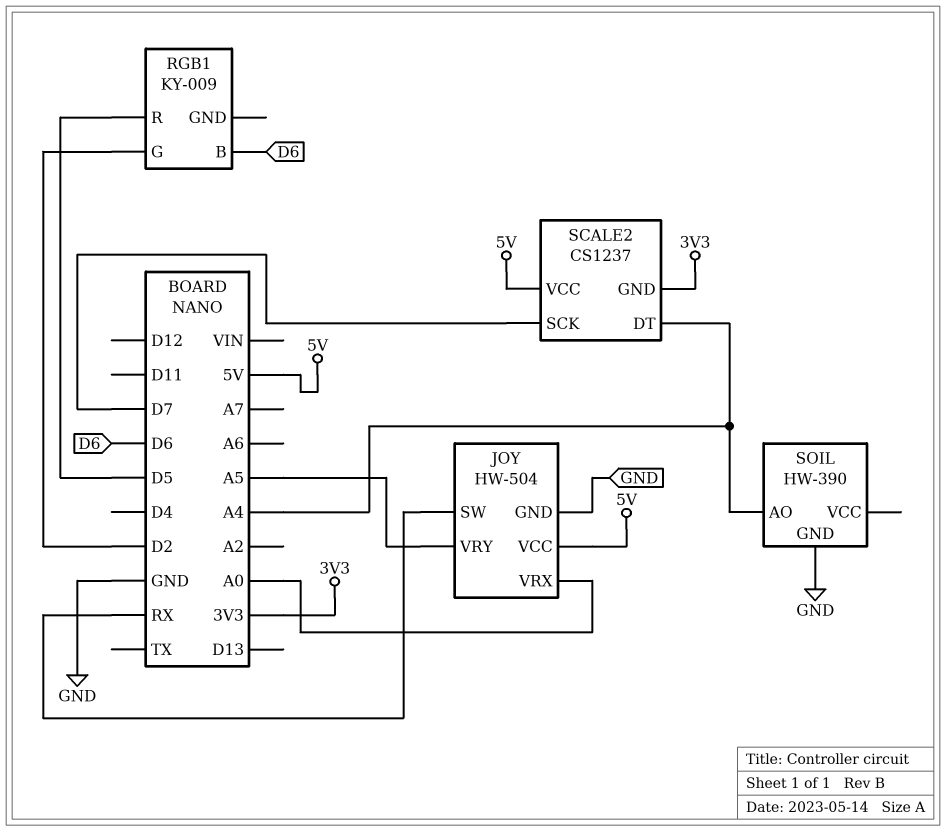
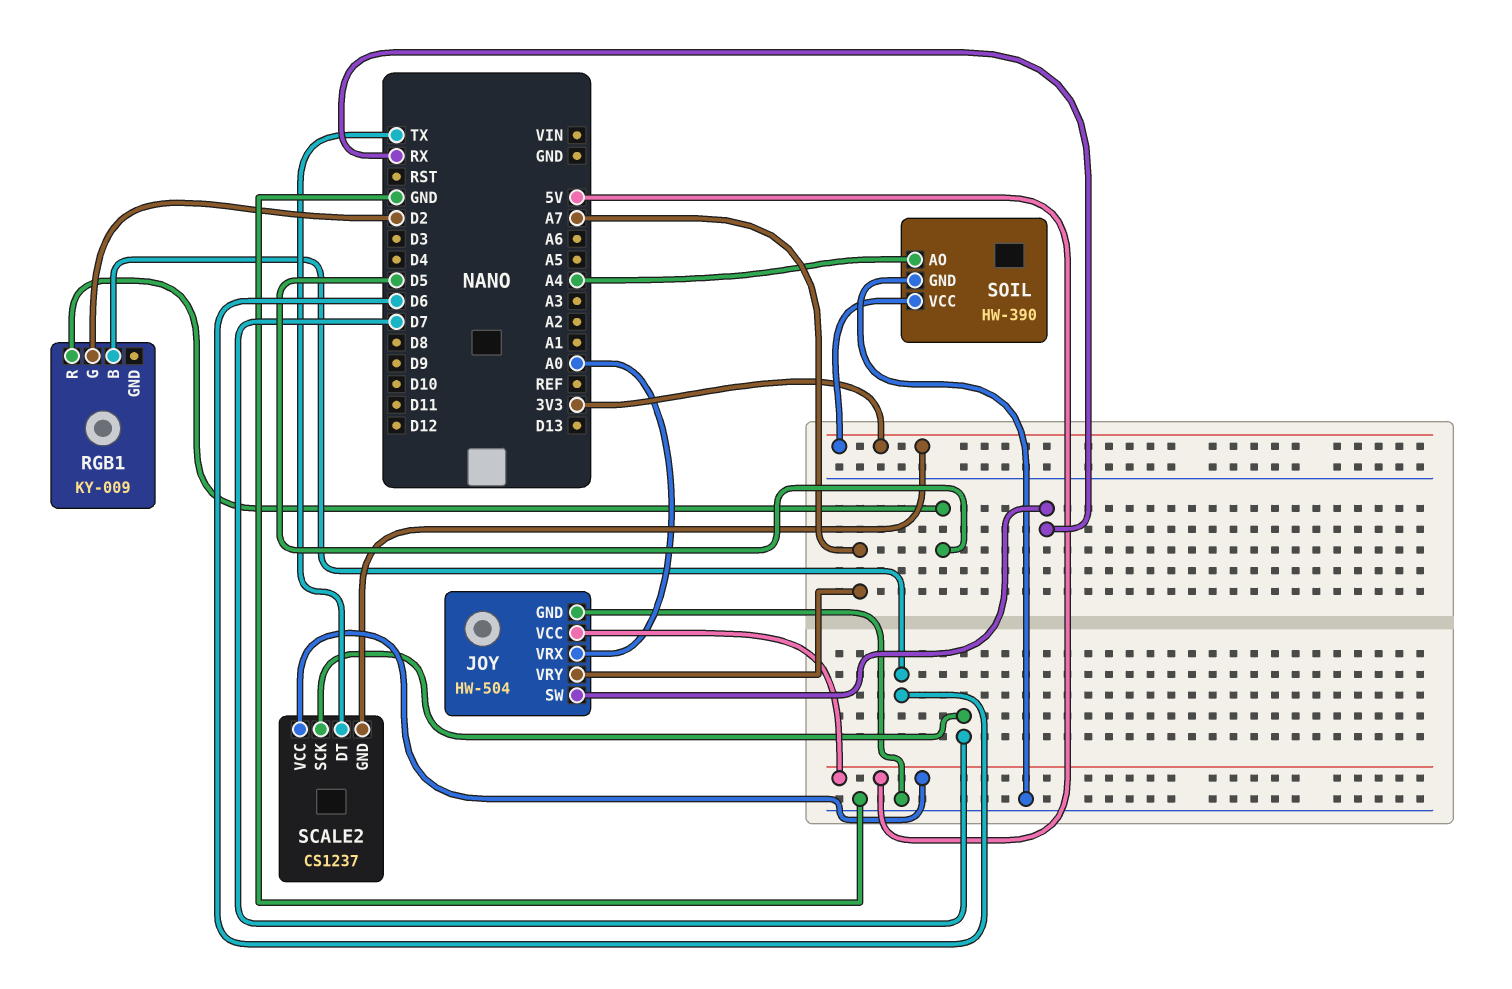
JOY pin VRY: A5 -> A7
SCALE2 pin DT: A4 -> TX
SOIL pin VCC: none -> 3V3

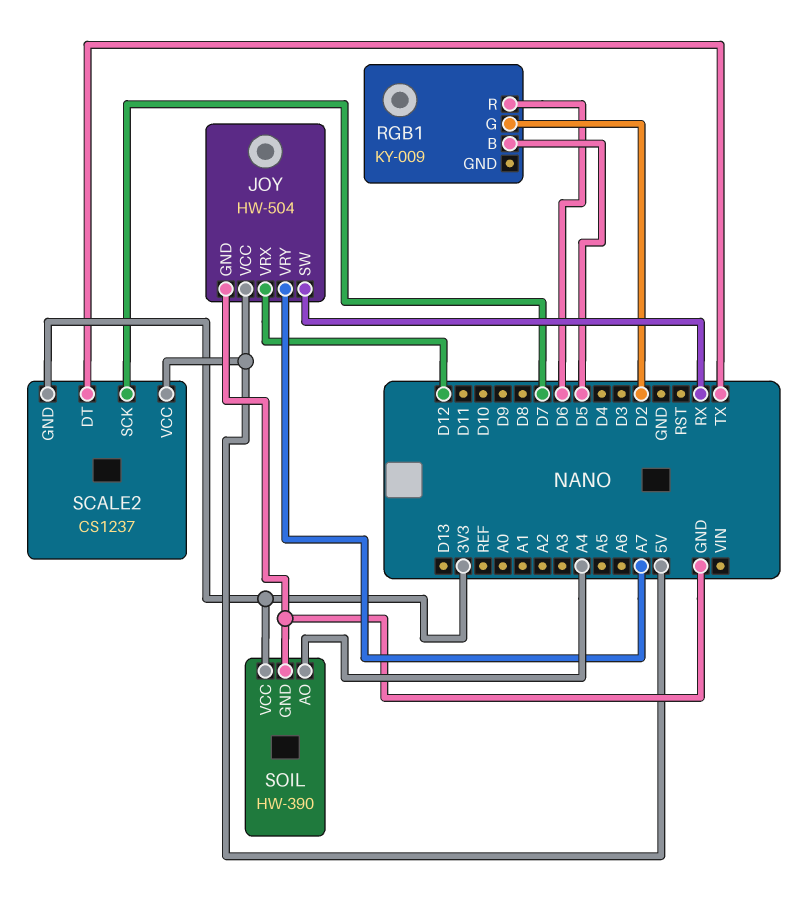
JOY pin VRX: A0 -> D12
RGB1 pin B: D6 -> D5
RGB1 pin R: D5 -> D6

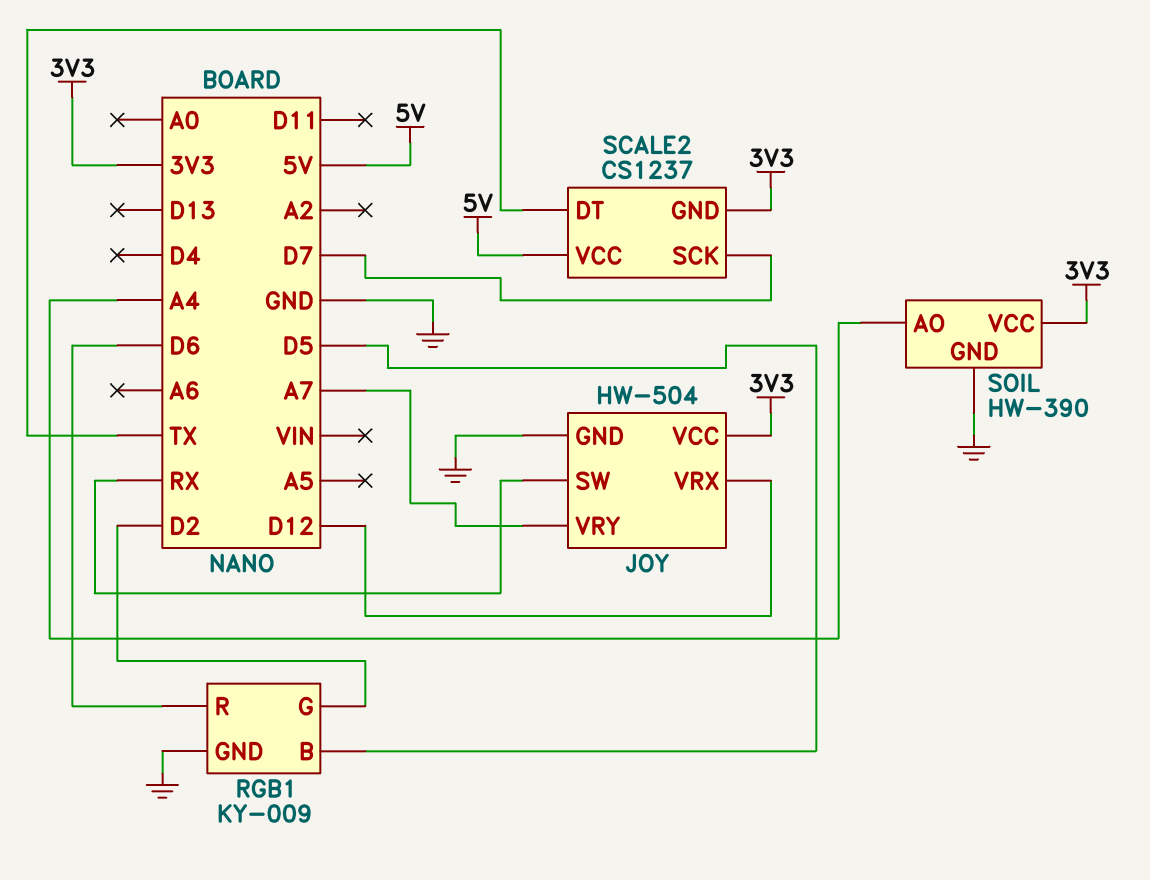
JOY pin VCC: 5V -> 3V3
RGB1 pin GND: none -> GND

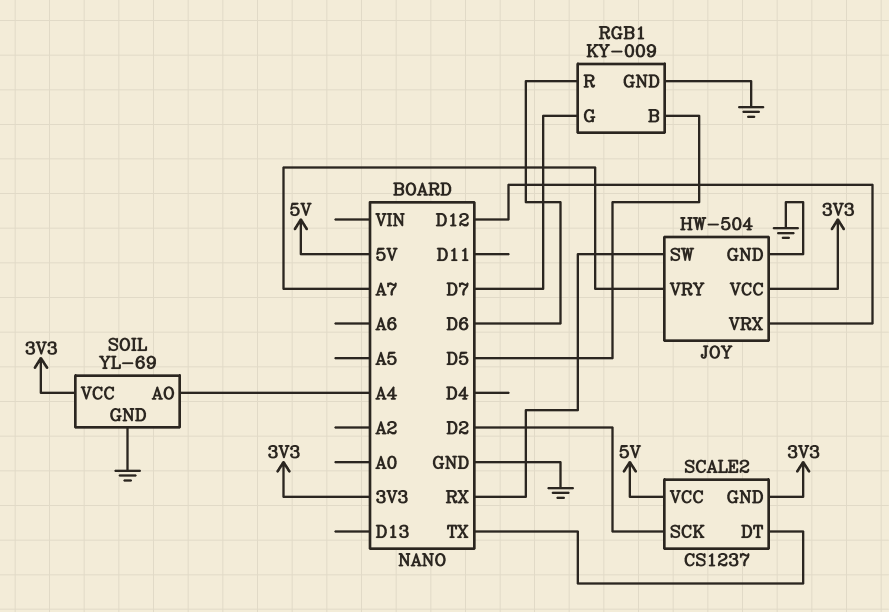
RGB1 pin G: D2 -> D7
SCALE2 pin SCK: D7 -> D2
SOIL: HW-390 -> YL-69

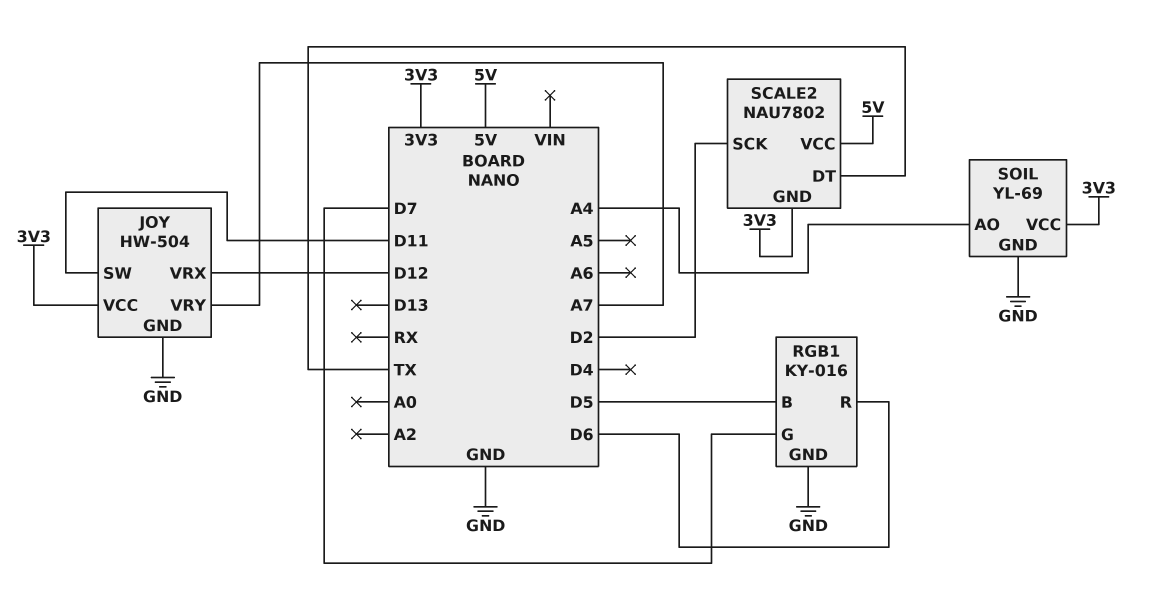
JOY pin SW: RX -> D11
RGB1: KY-009 -> KY-016
SCALE2: CS1237 -> NAU7802

